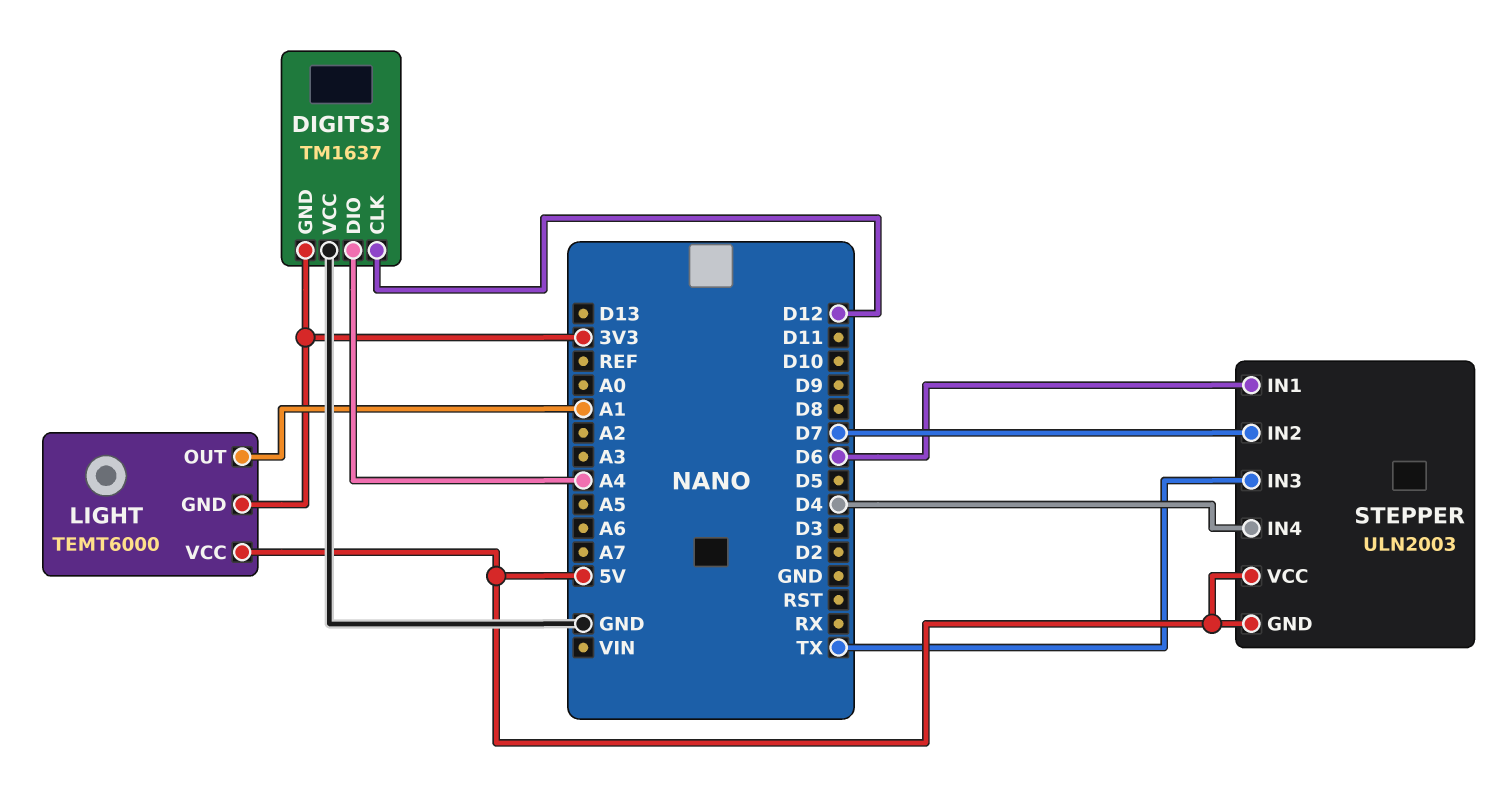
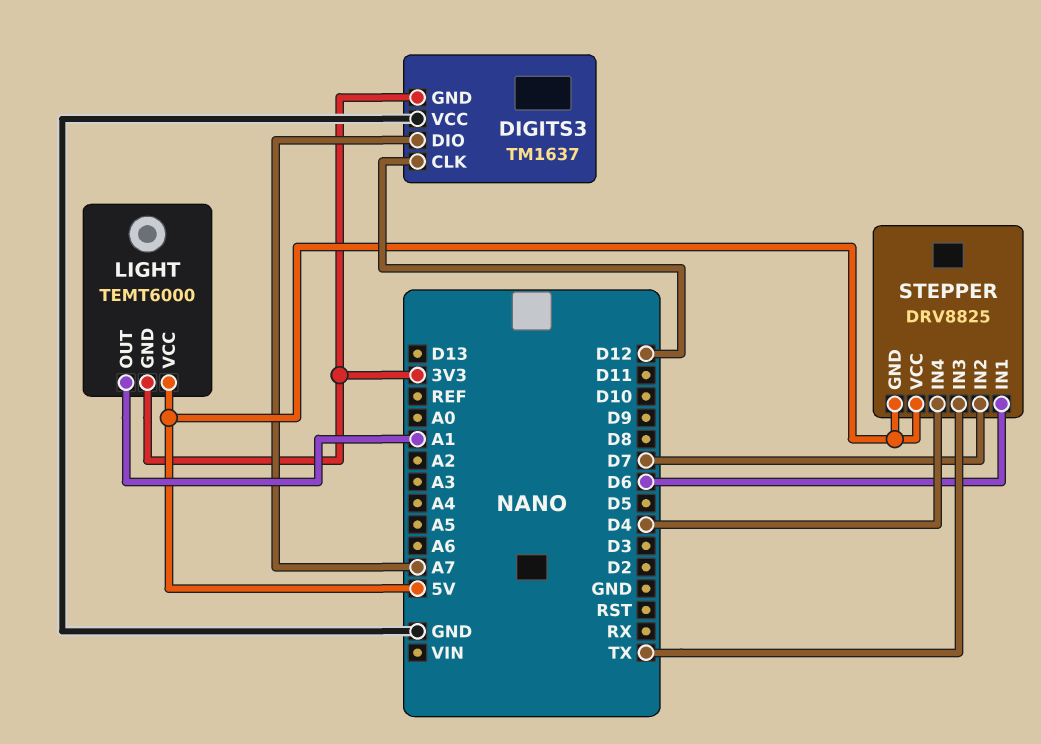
DIGITS3 pin DIO: A4 -> A7
STEPPER: ULN2003 -> DRV8825

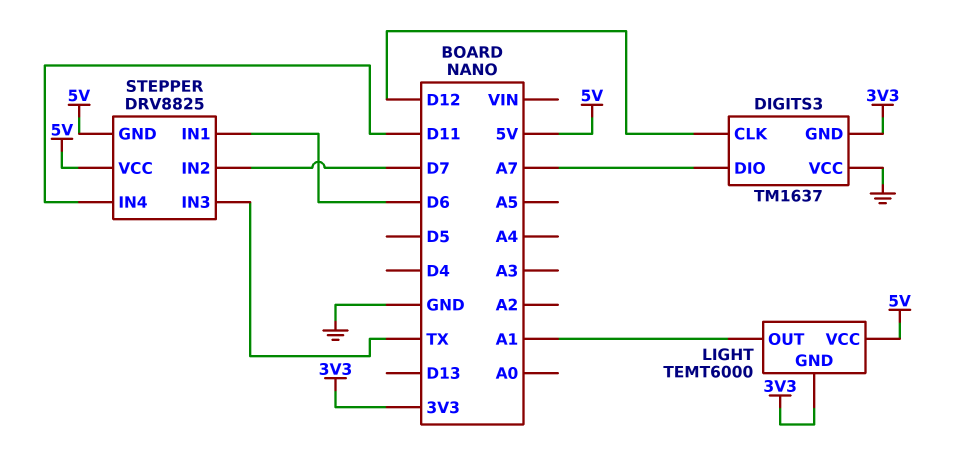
STEPPER pin IN4: D4 -> D11

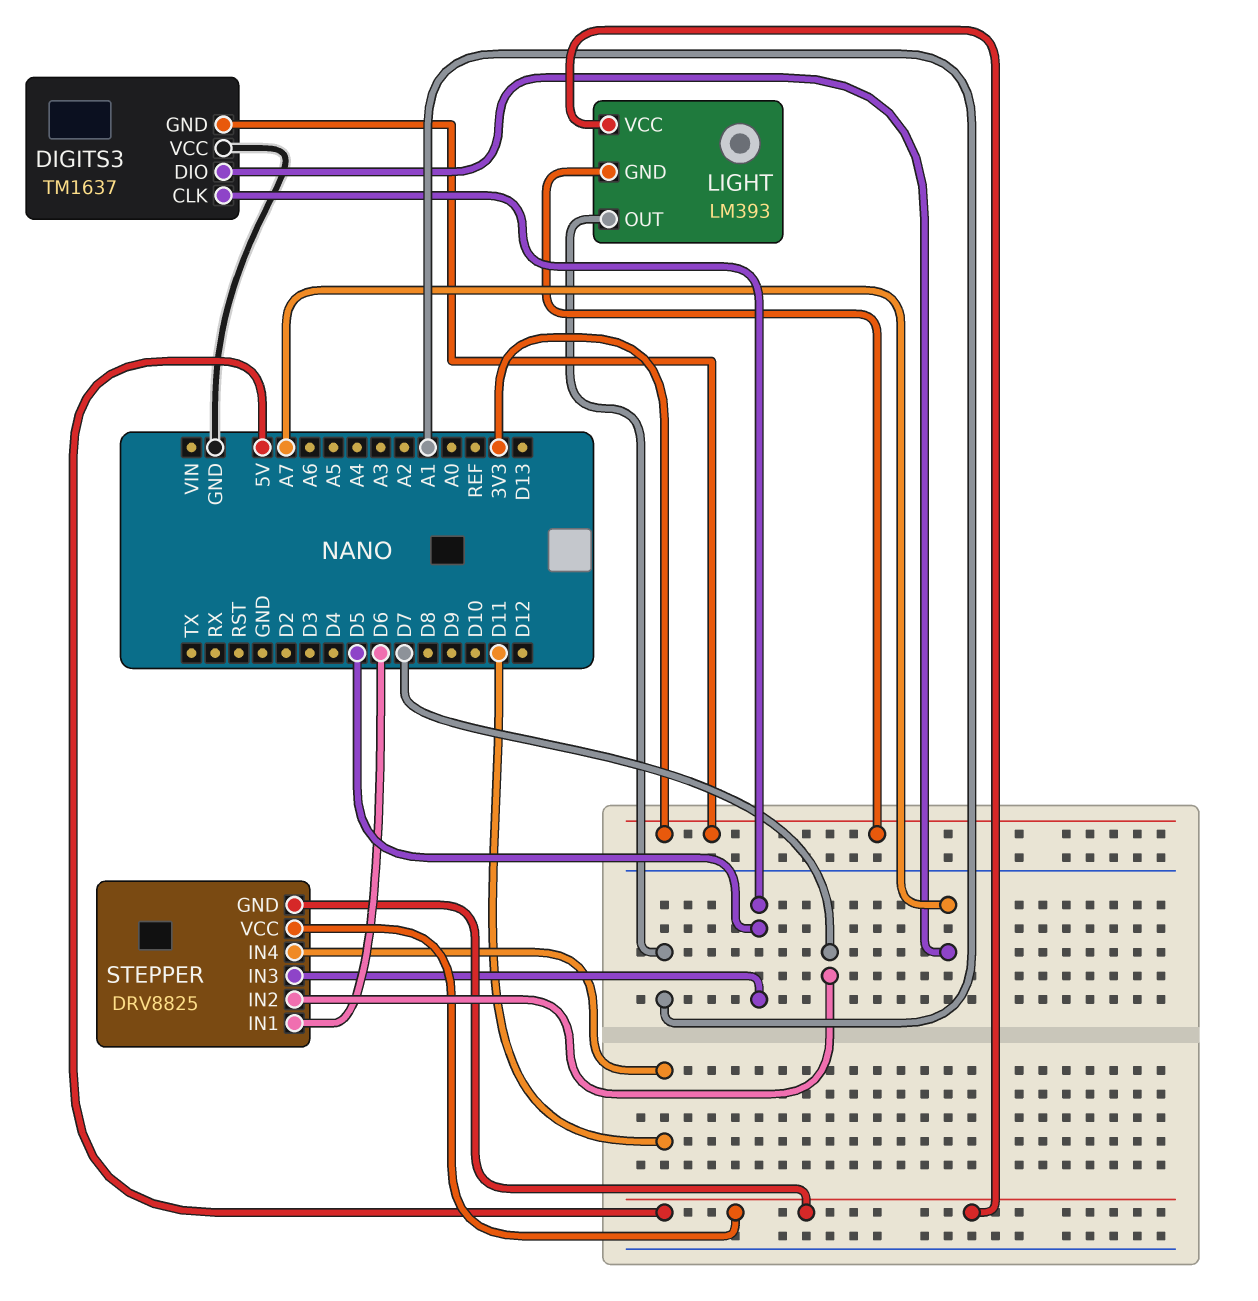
DIGITS3 pin CLK: D12 -> D5
LIGHT: TEMT6000 -> LM393
STEPPER pin IN3: TX -> D5

